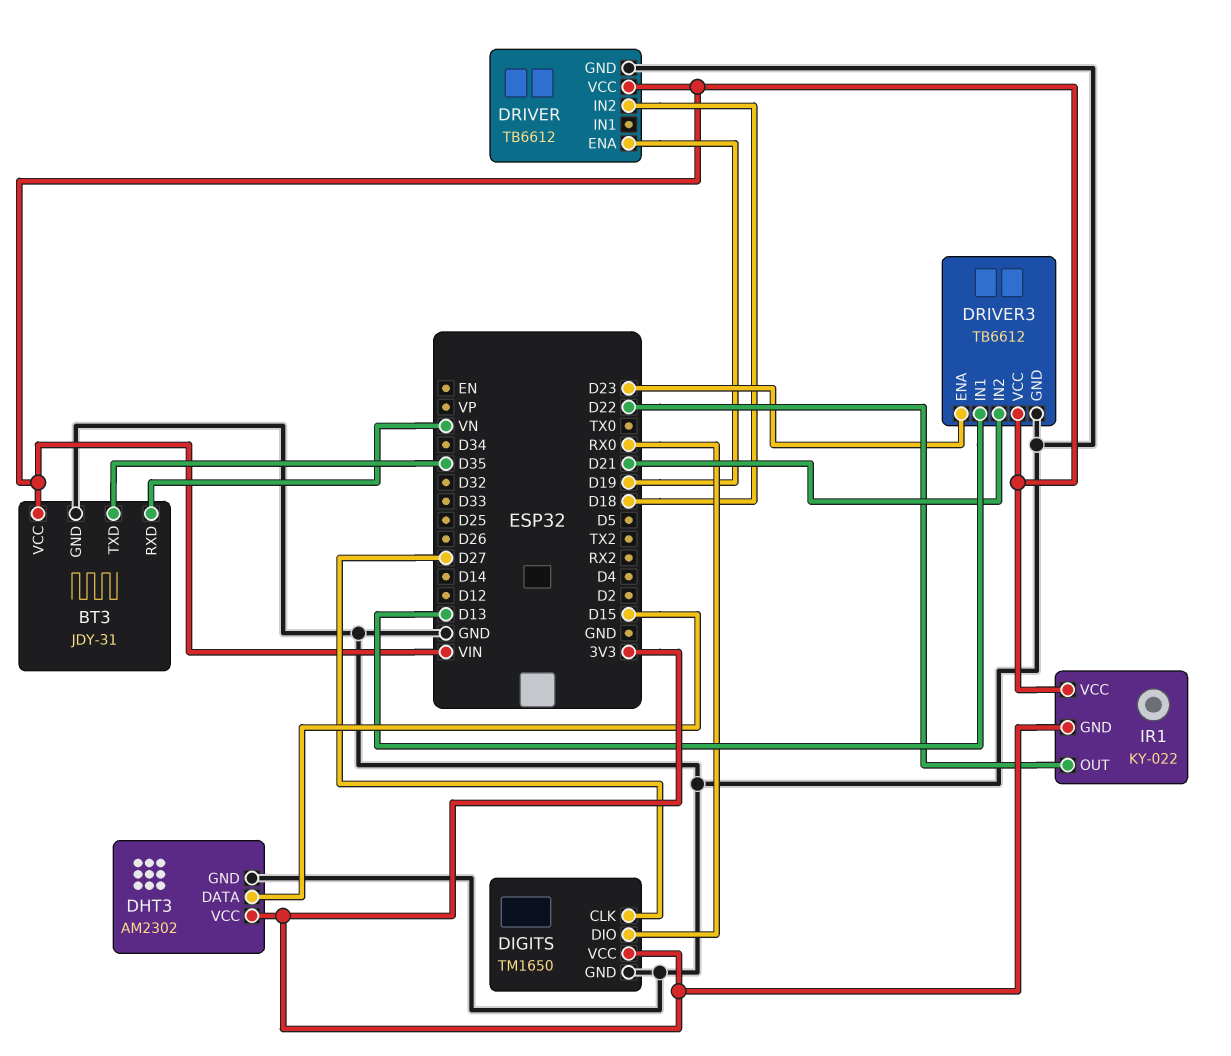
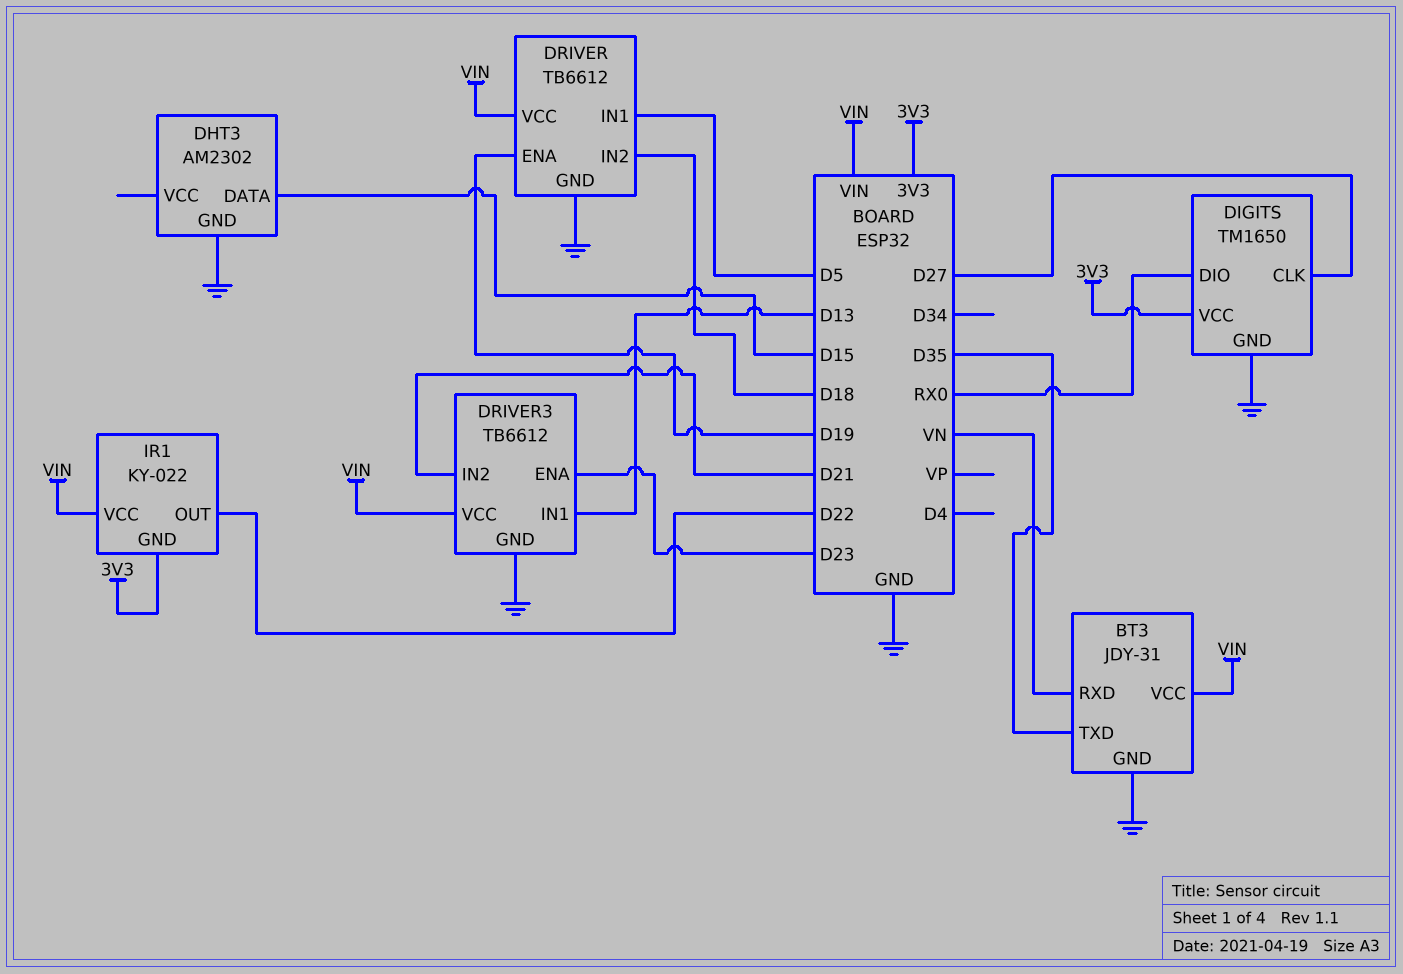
DHT3 pin VCC: 3V3 -> none
DRIVER pin IN1: none -> D5

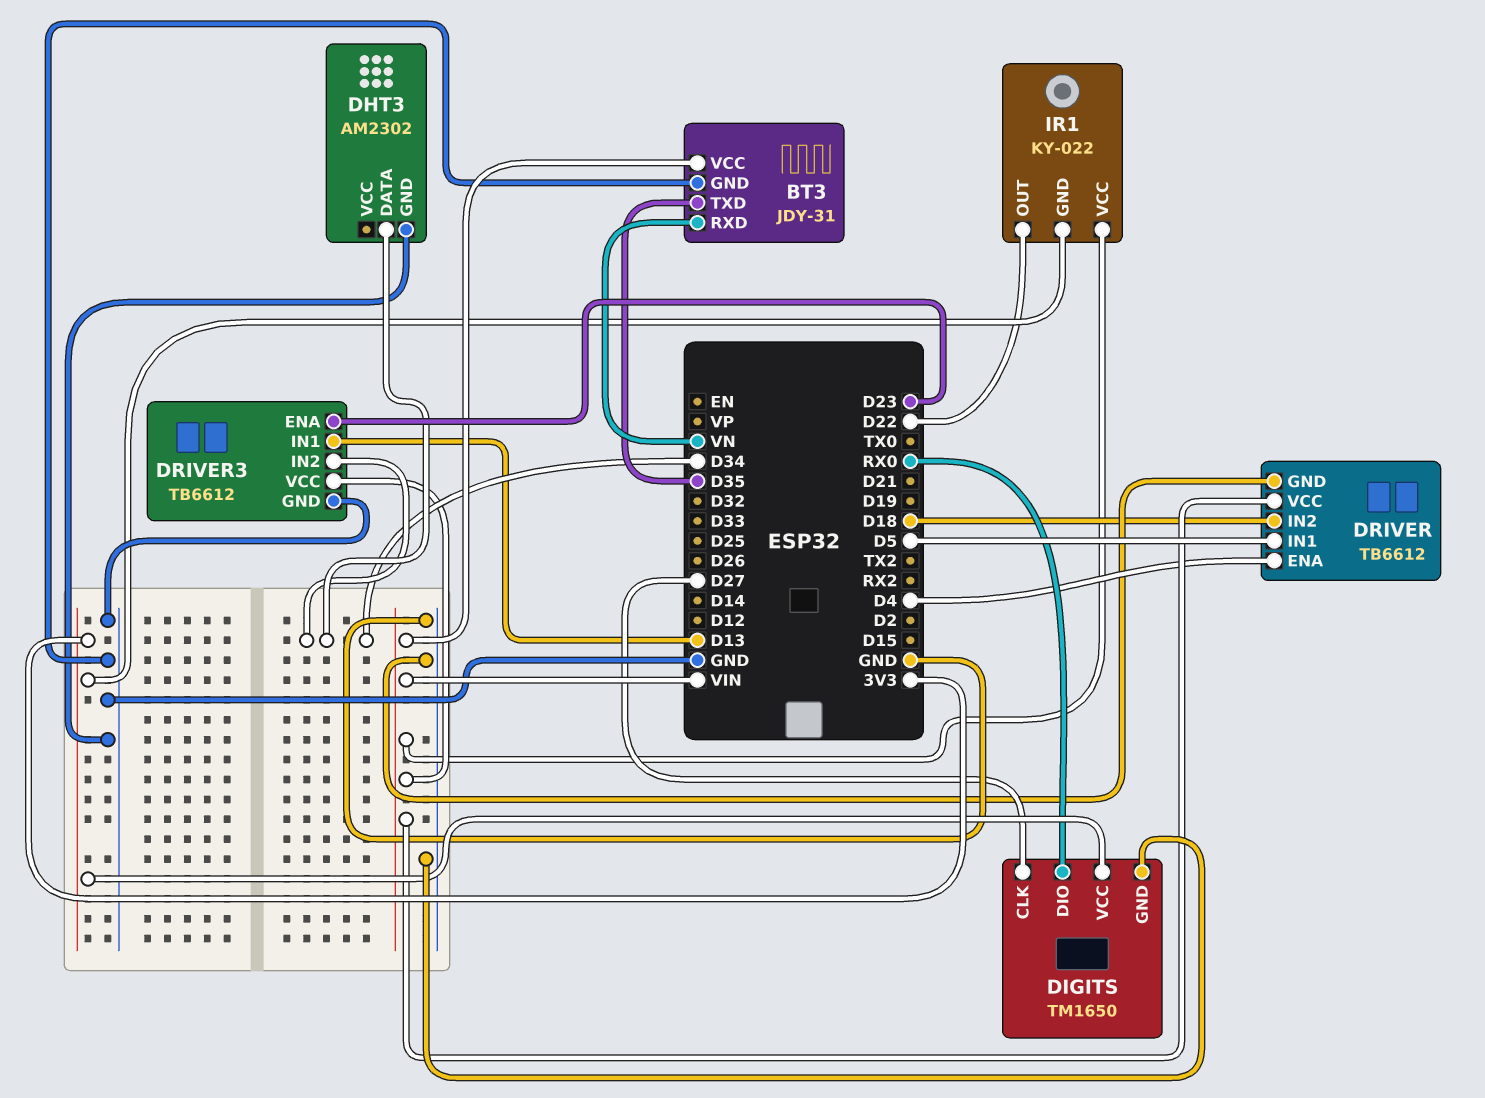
DHT3 pin DATA: D15 -> D34
DRIVER pin ENA: D19 -> D4
DRIVER3 pin IN2: D21 -> D34

